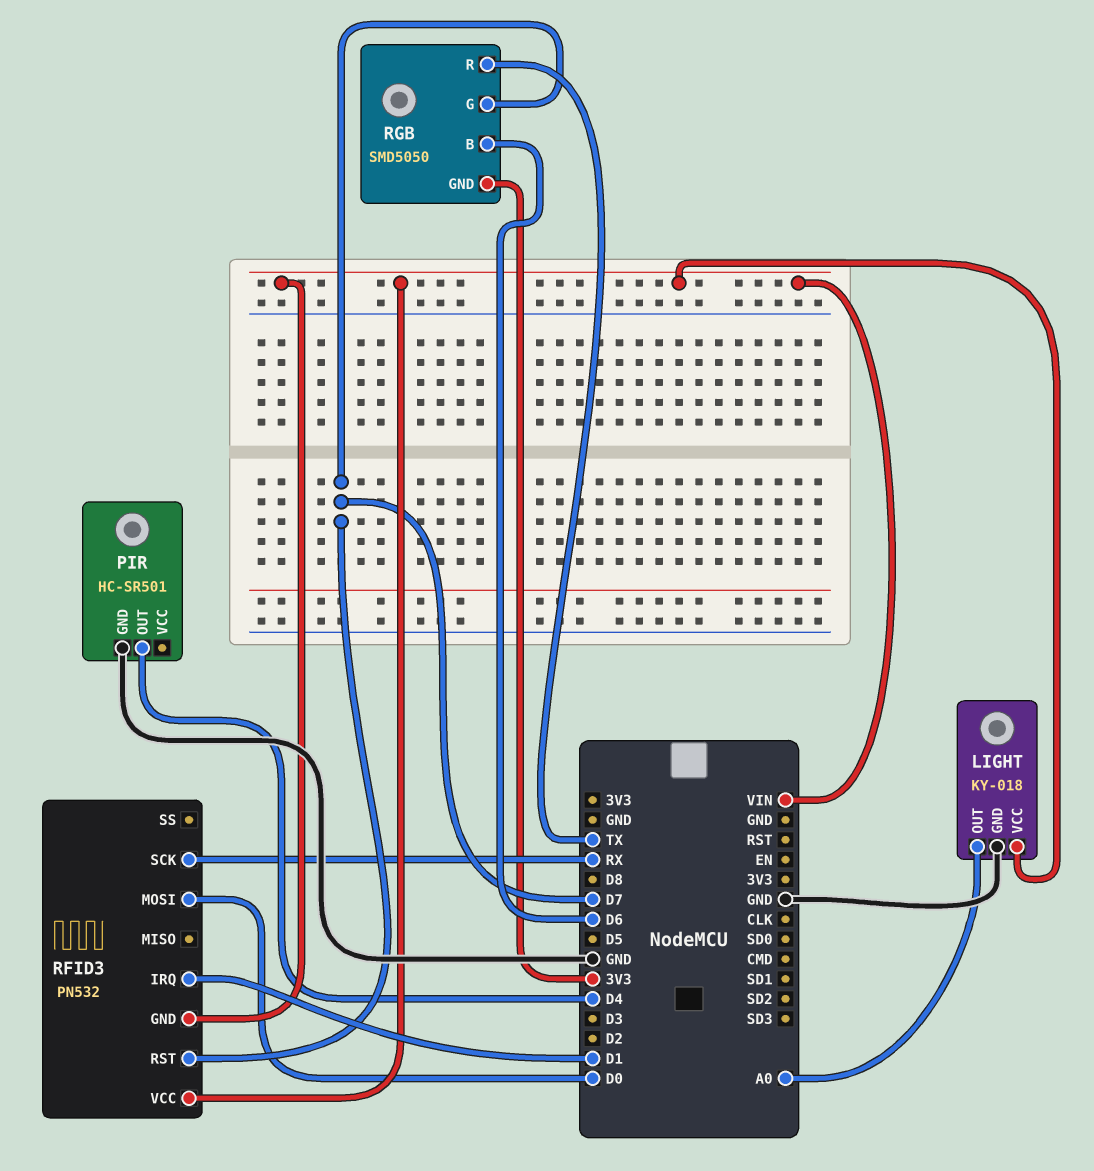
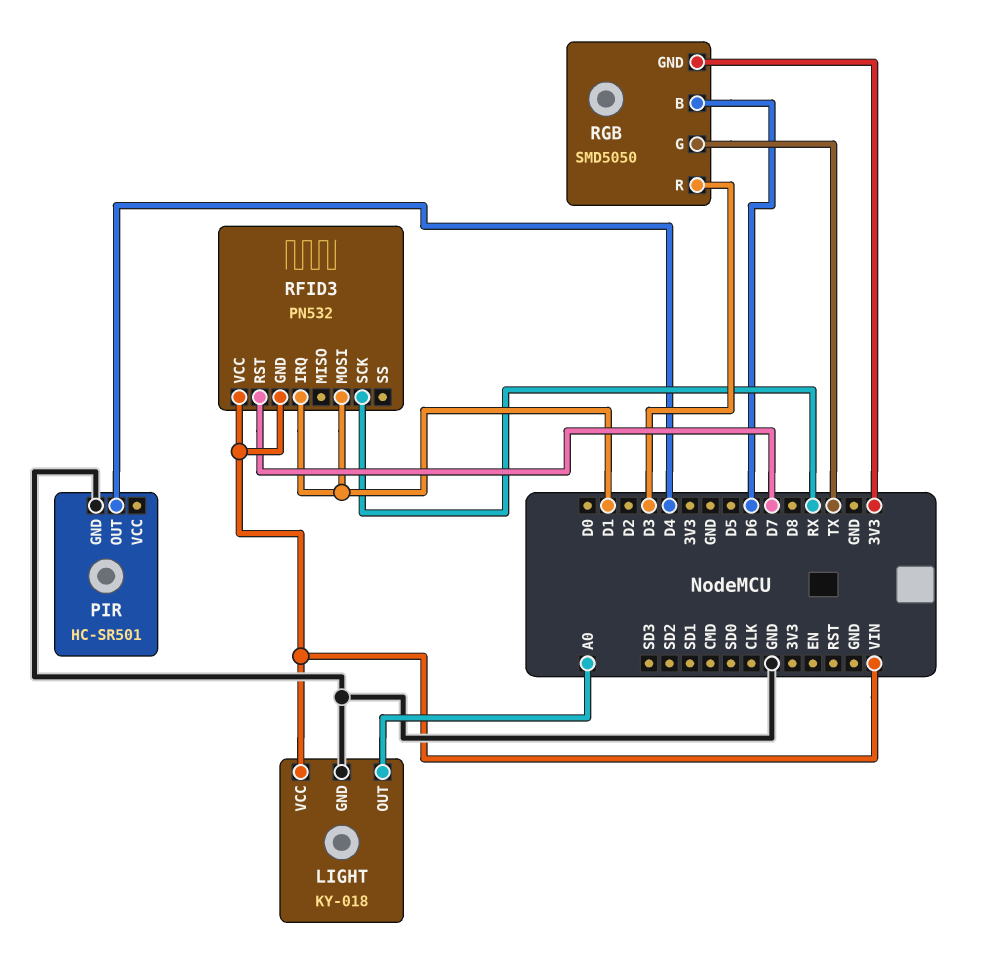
RFID3 pin MOSI: D0 -> D1
RGB pin G: D7 -> TX
RGB pin R: TX -> D3

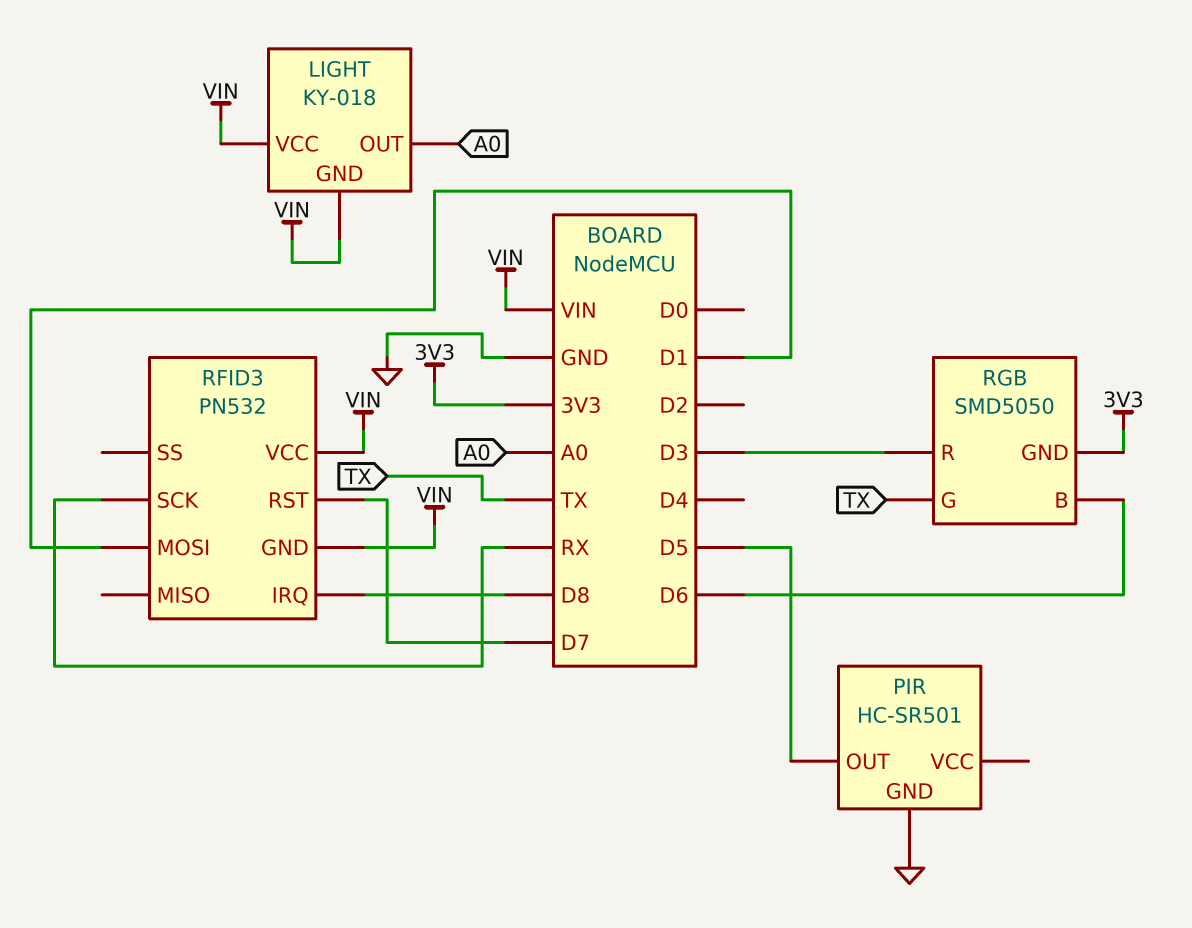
LIGHT pin GND: GND -> VIN
PIR pin OUT: D4 -> D5
RFID3 pin IRQ: D1 -> D8

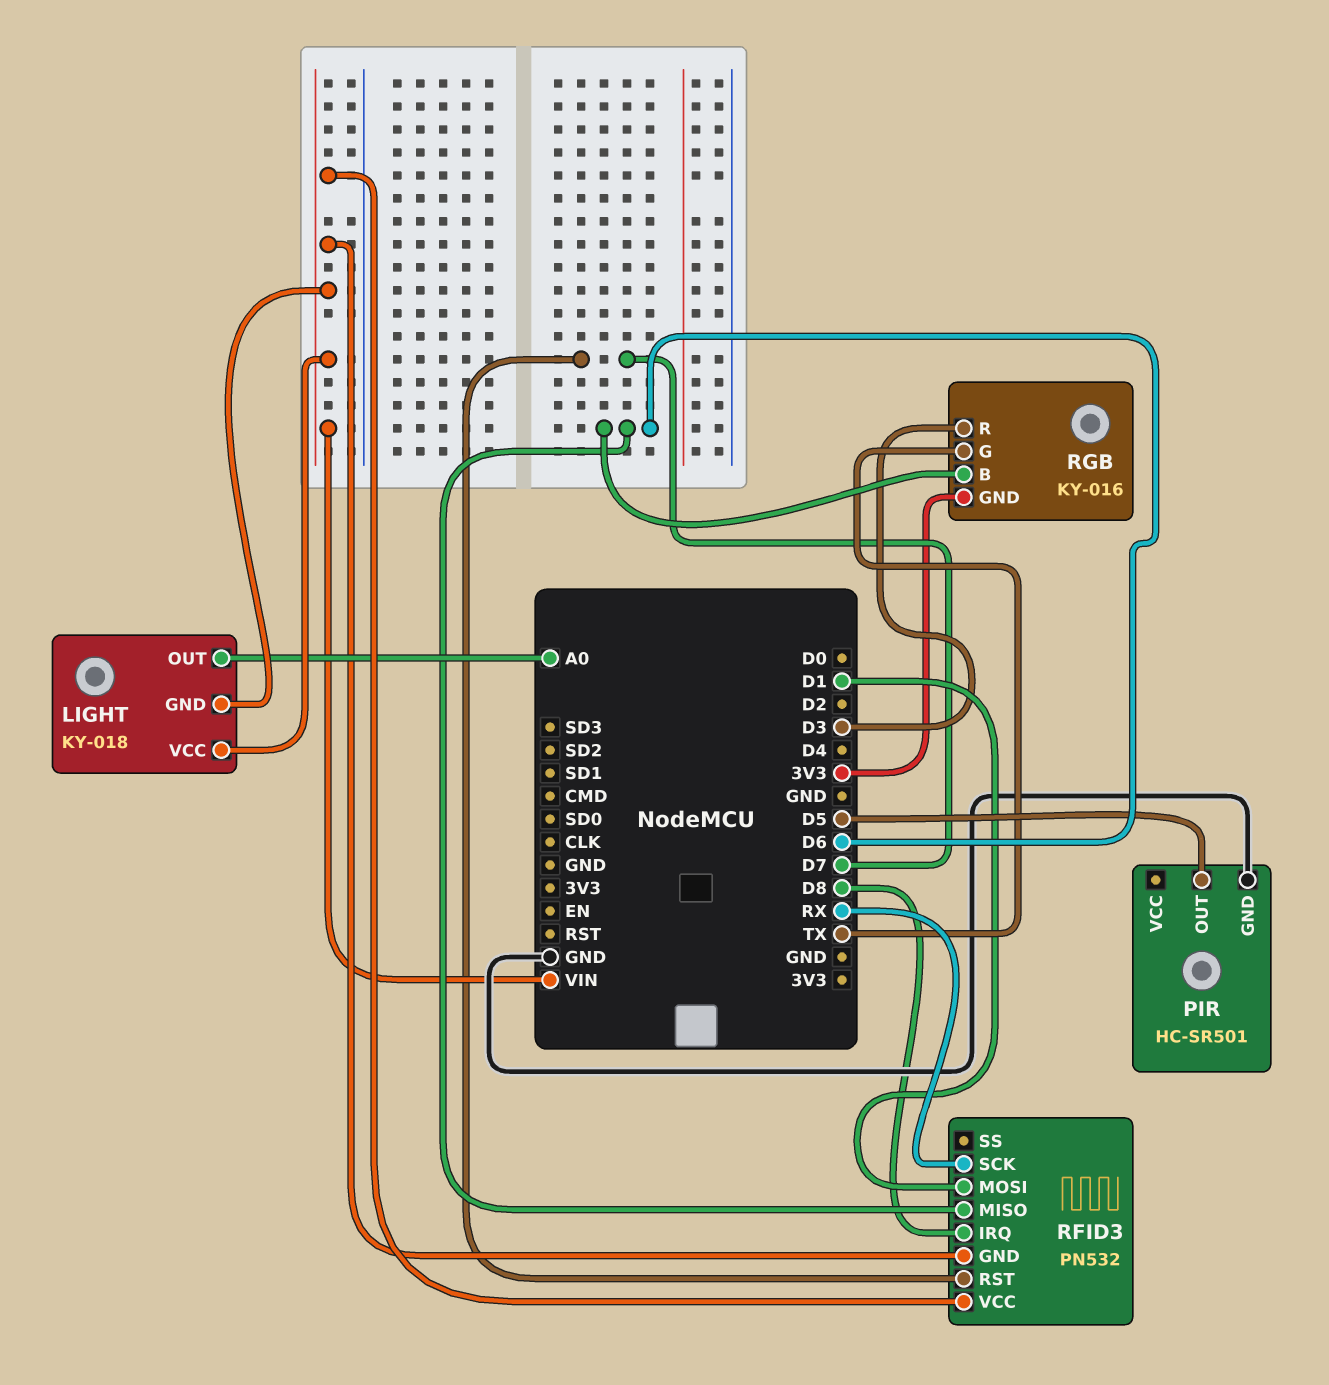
RFID3 pin MISO: none -> D6
RGB: SMD5050 -> KY-016

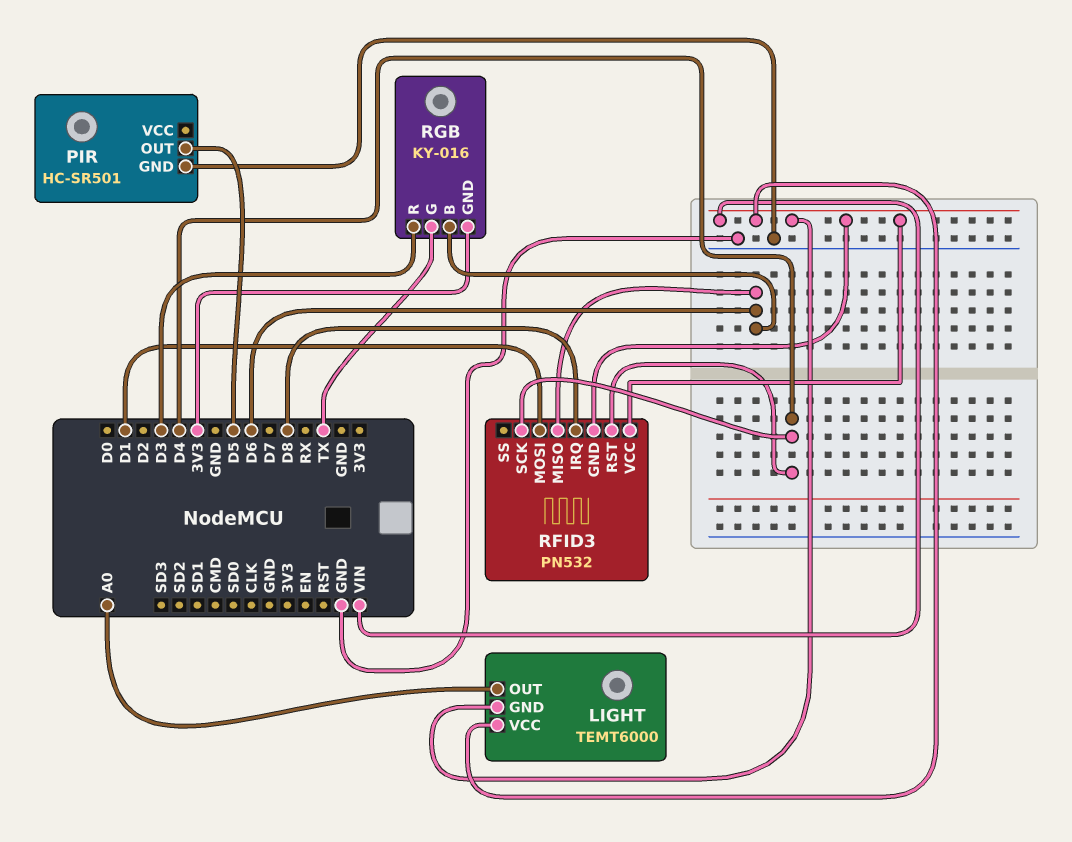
LIGHT: KY-018 -> TEMT6000
RFID3 pin RST: D7 -> D4
RFID3 pin SCK: RX -> D4

